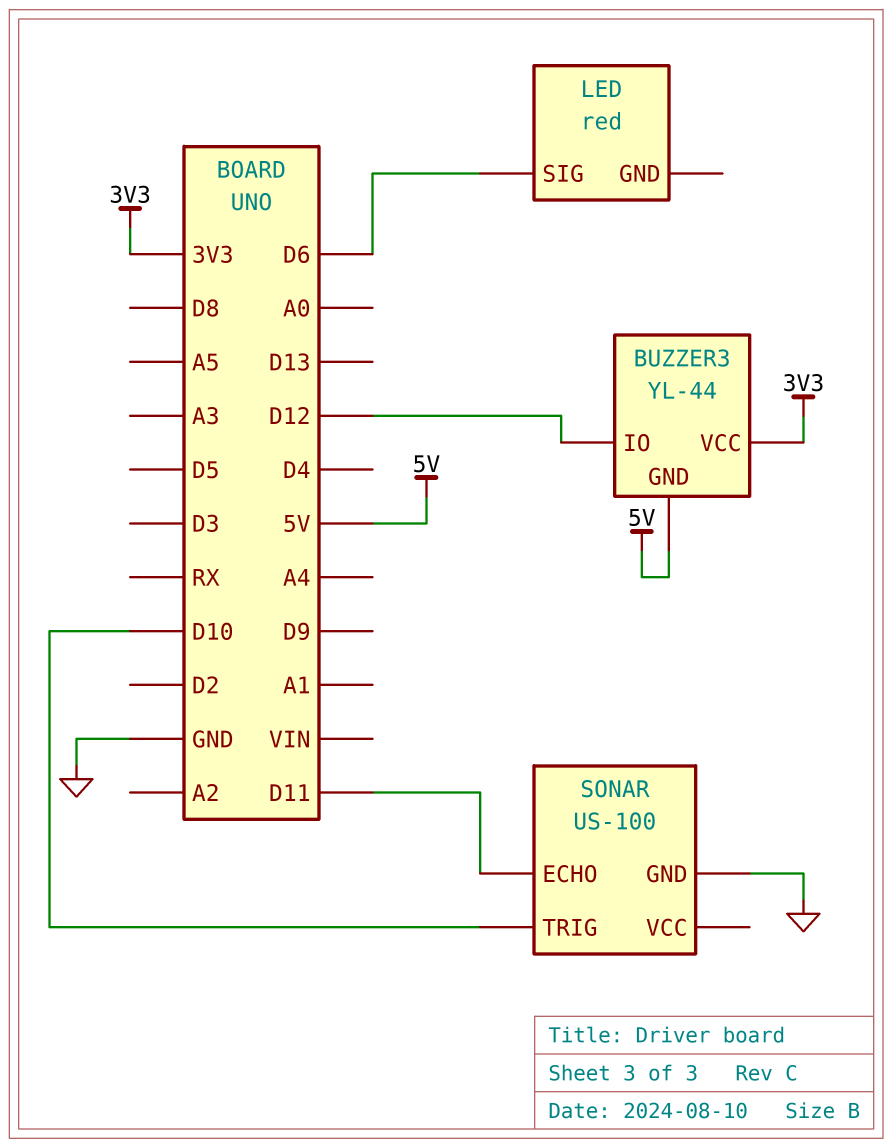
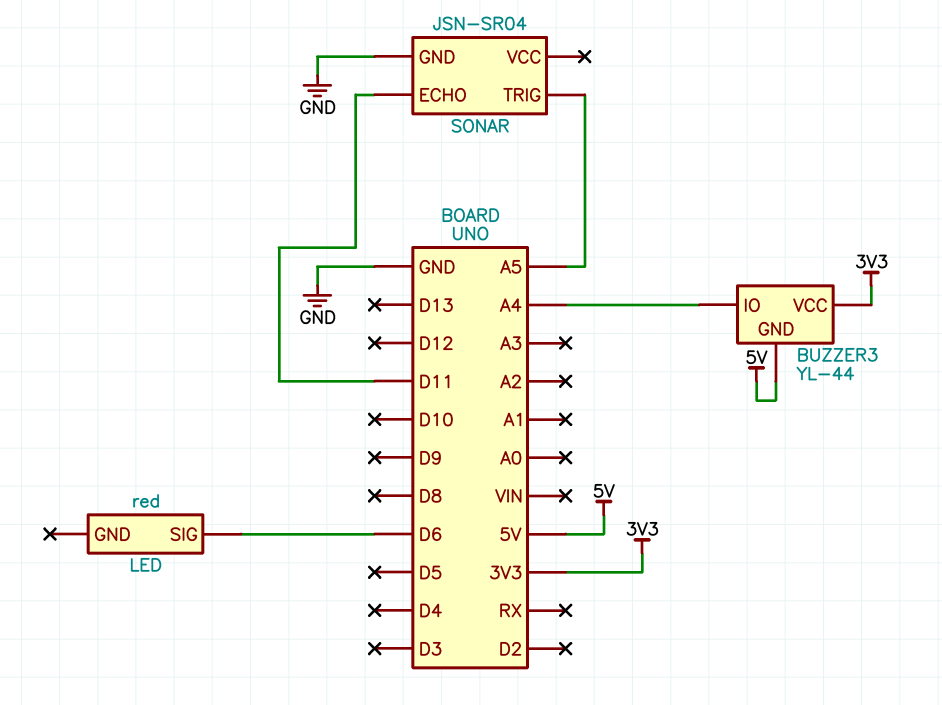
BUZZER3 pin IO: D12 -> A4
SONAR: US-100 -> JSN-SR04
SONAR pin TRIG: D10 -> A5

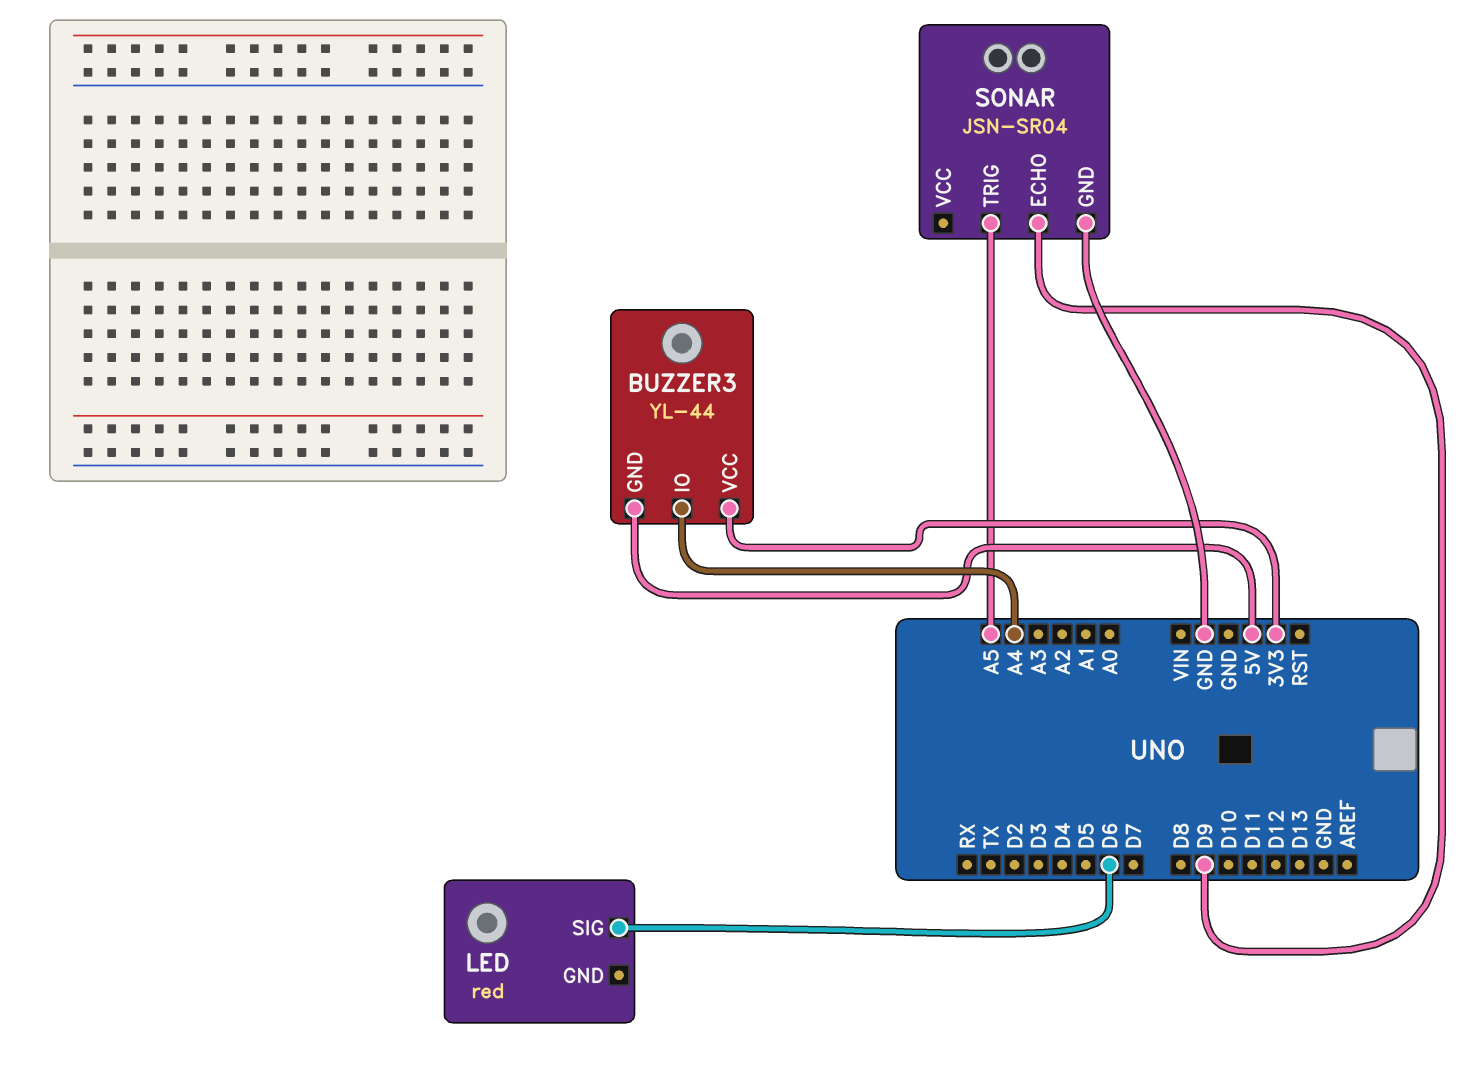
SONAR pin ECHO: D11 -> D9

